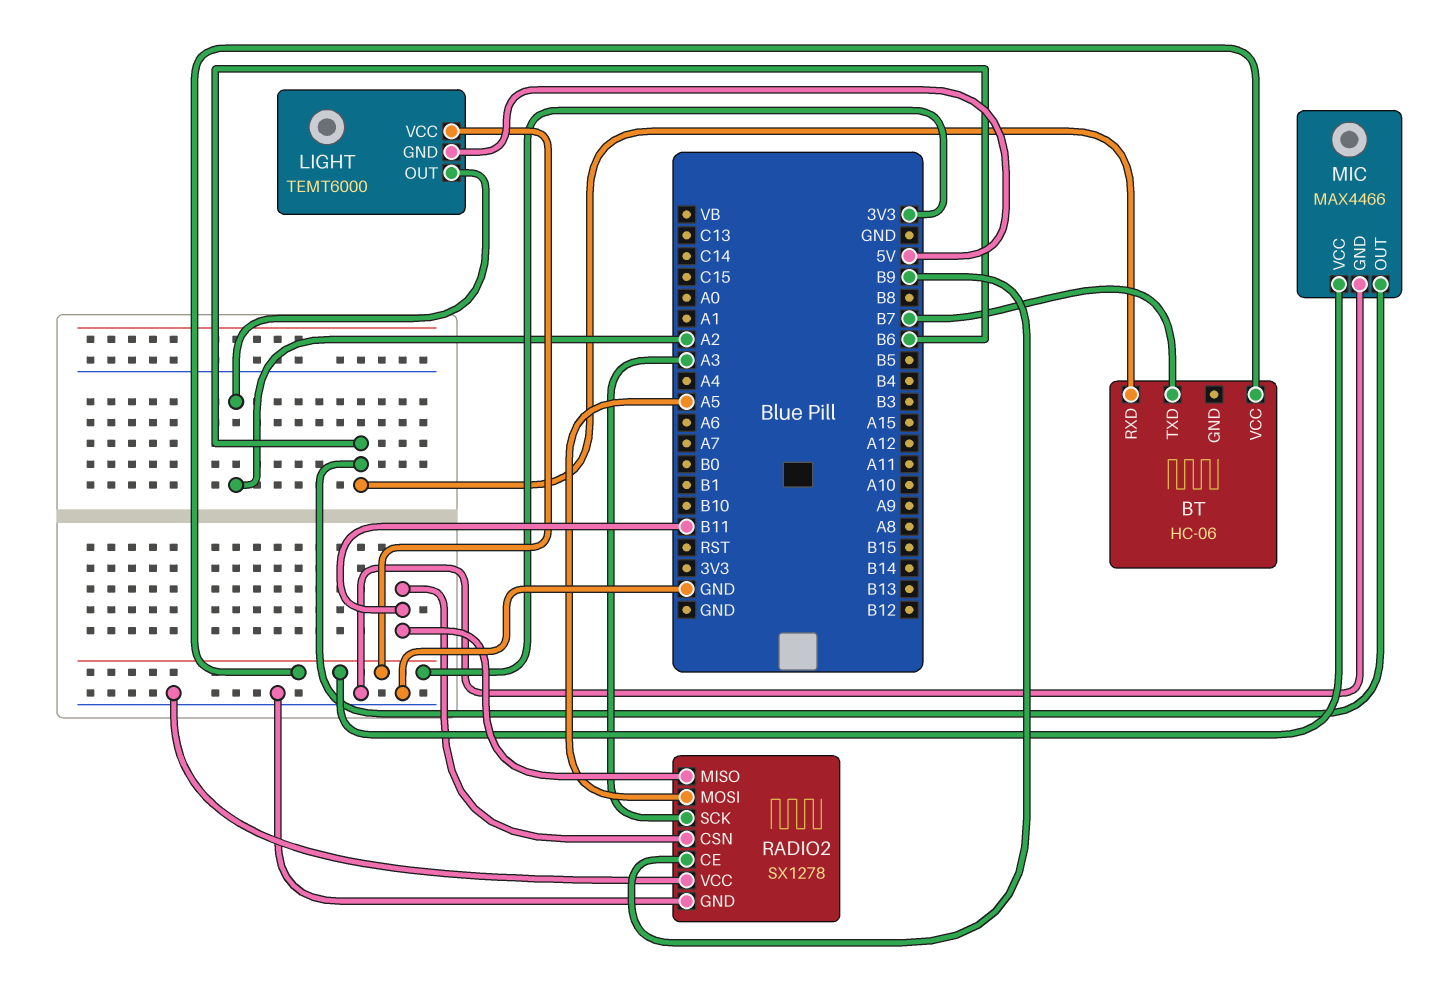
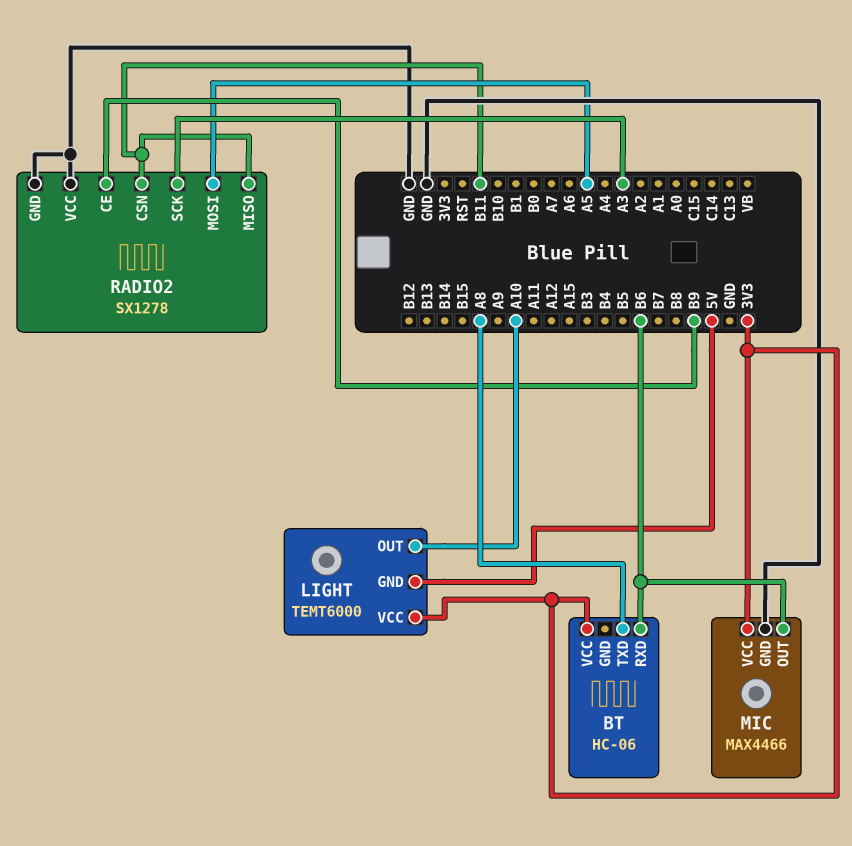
BT pin TXD: B7 -> A8
LIGHT pin OUT: A2 -> A10

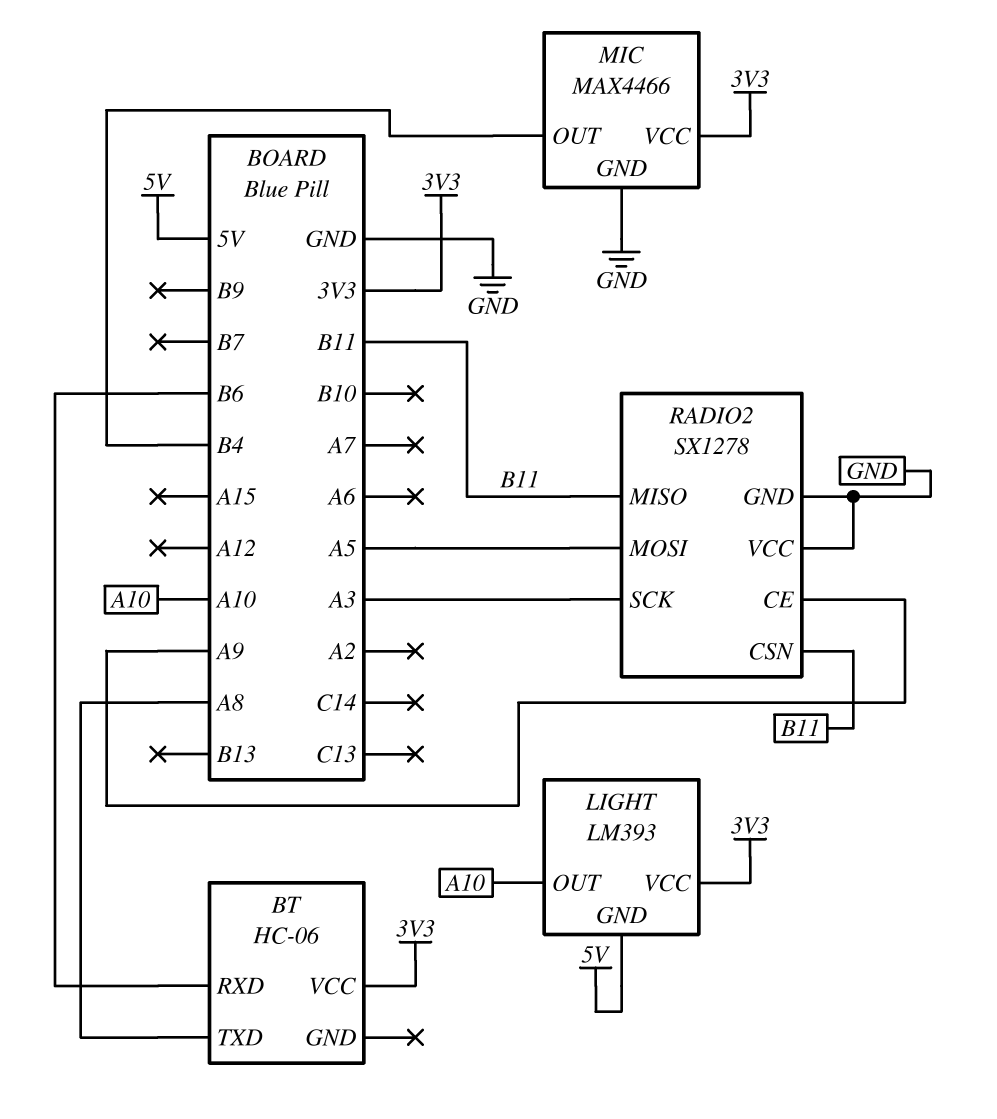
LIGHT: TEMT6000 -> LM393
MIC pin OUT: B6 -> B4
RADIO2 pin CE: B9 -> A9

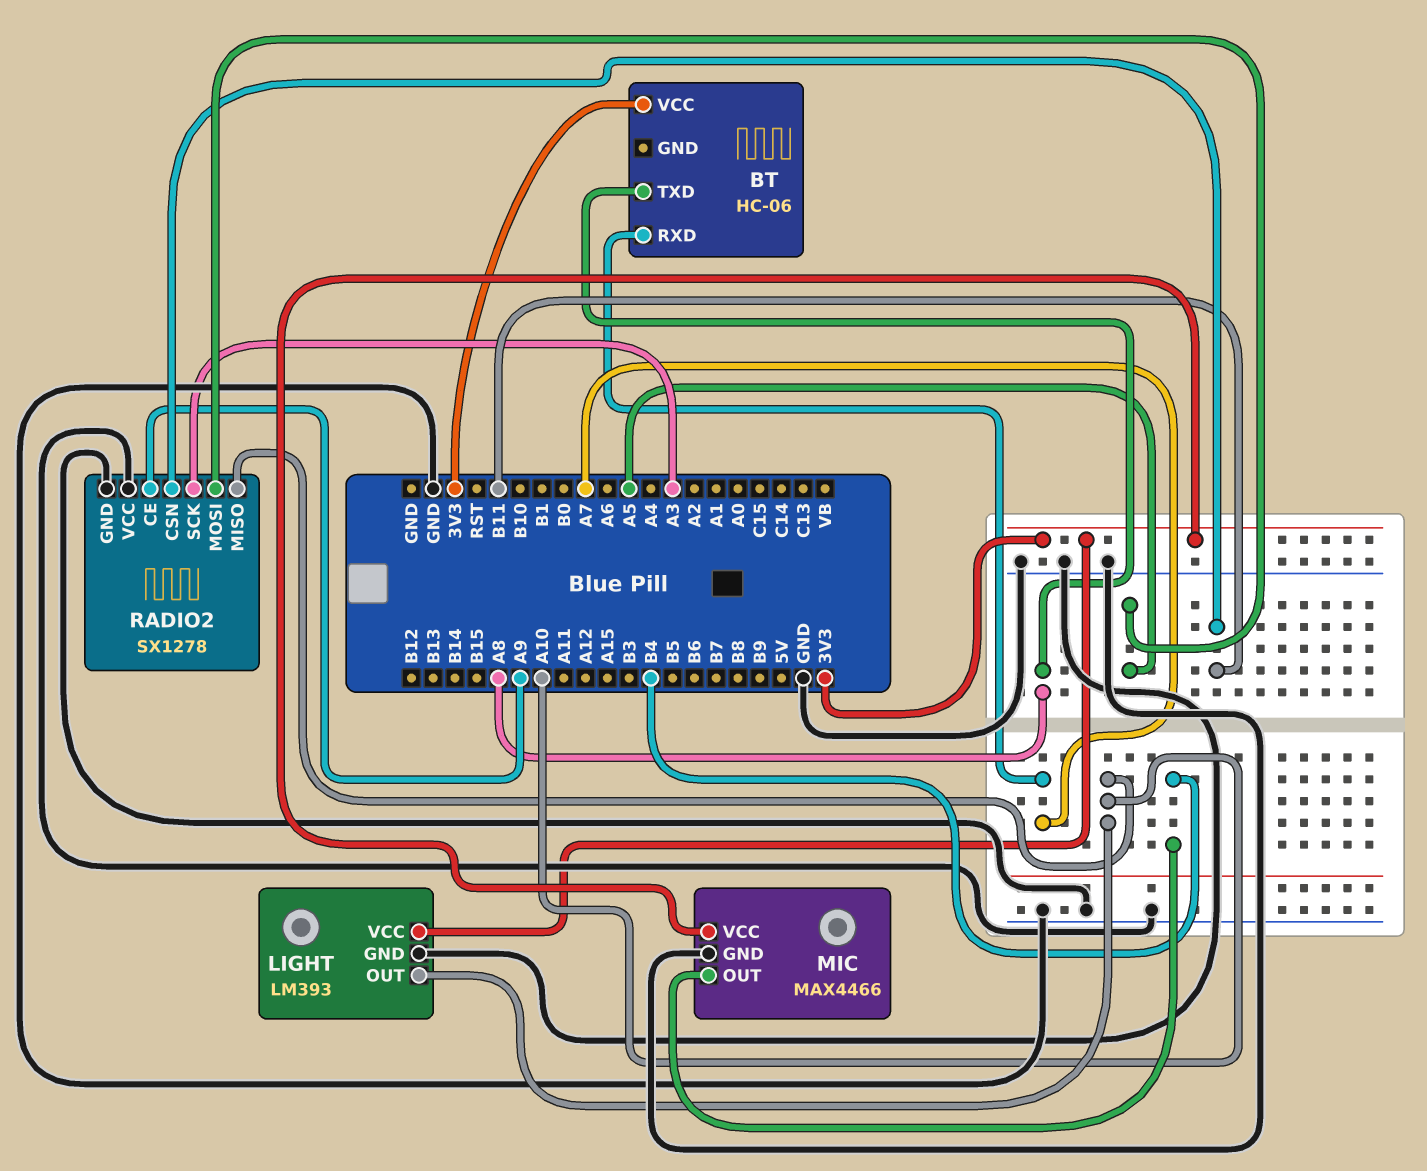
BT pin RXD: B6 -> A7
LIGHT pin GND: 5V -> GND
RADIO2 pin MISO: B11 -> A10

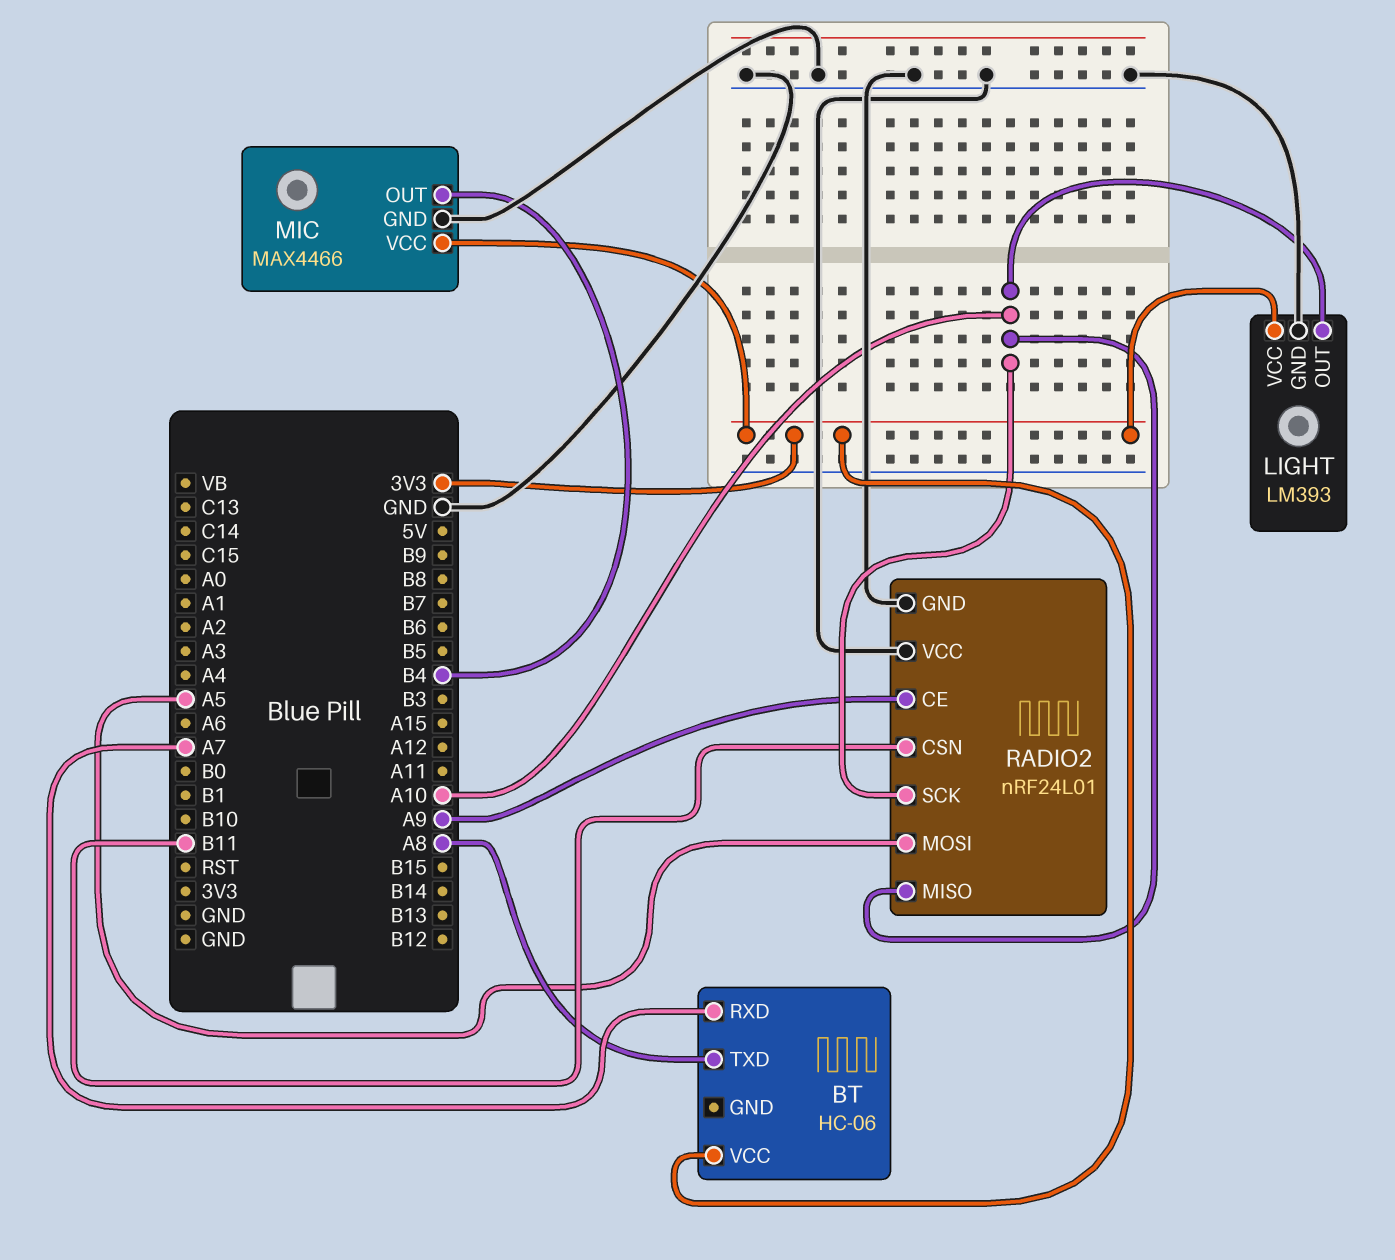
RADIO2: SX1278 -> nRF24L01
RADIO2 pin SCK: A3 -> A10

